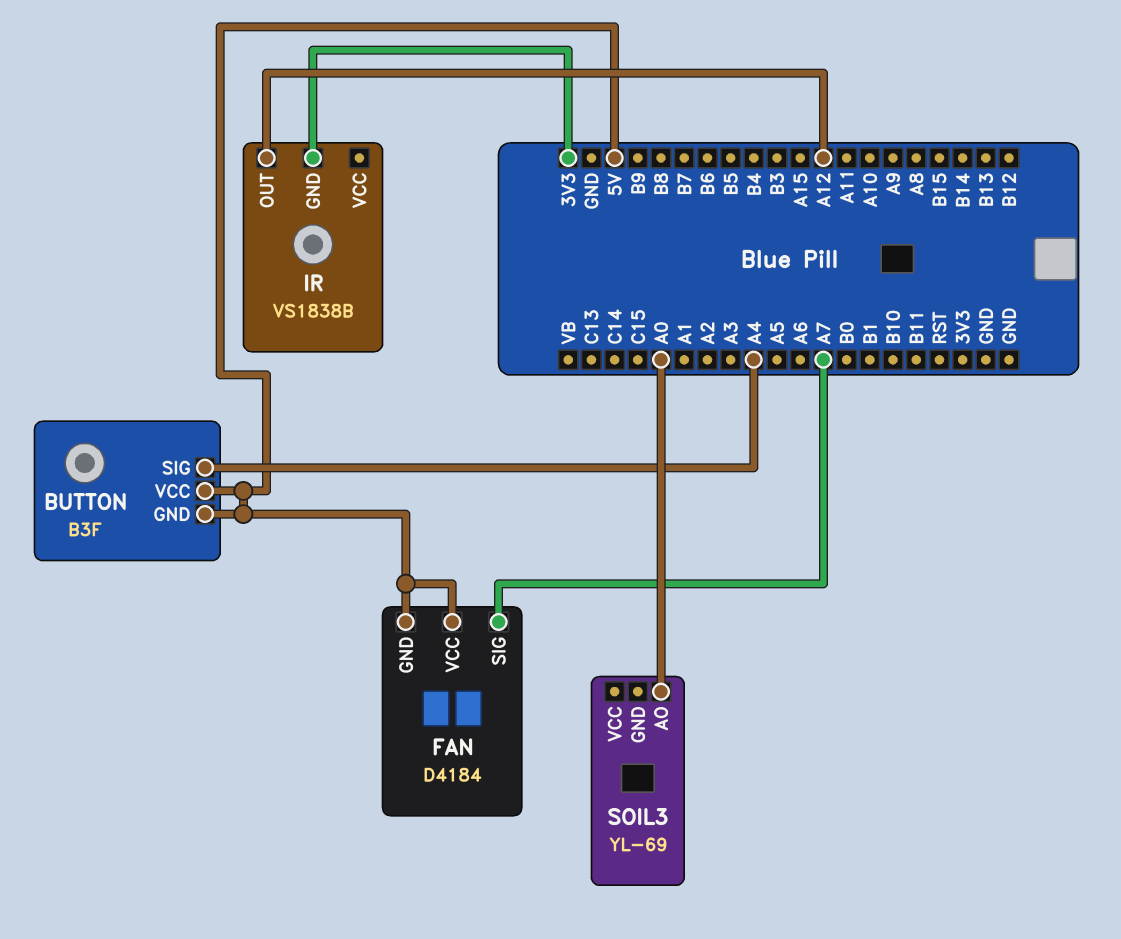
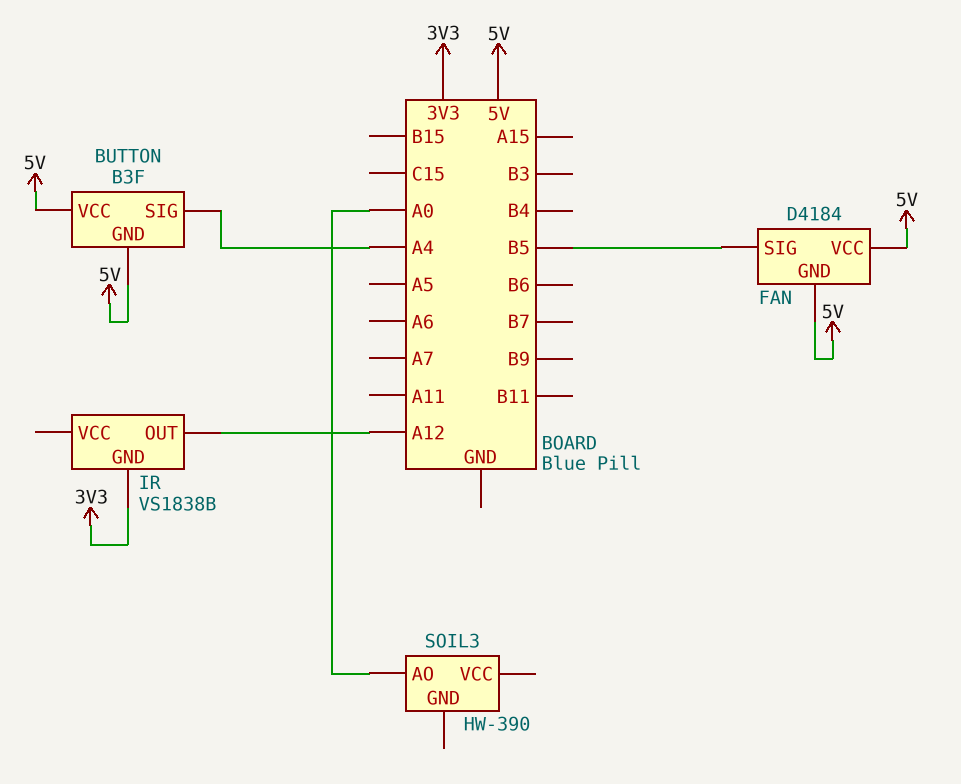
FAN pin SIG: A7 -> B5
SOIL3: YL-69 -> HW-390

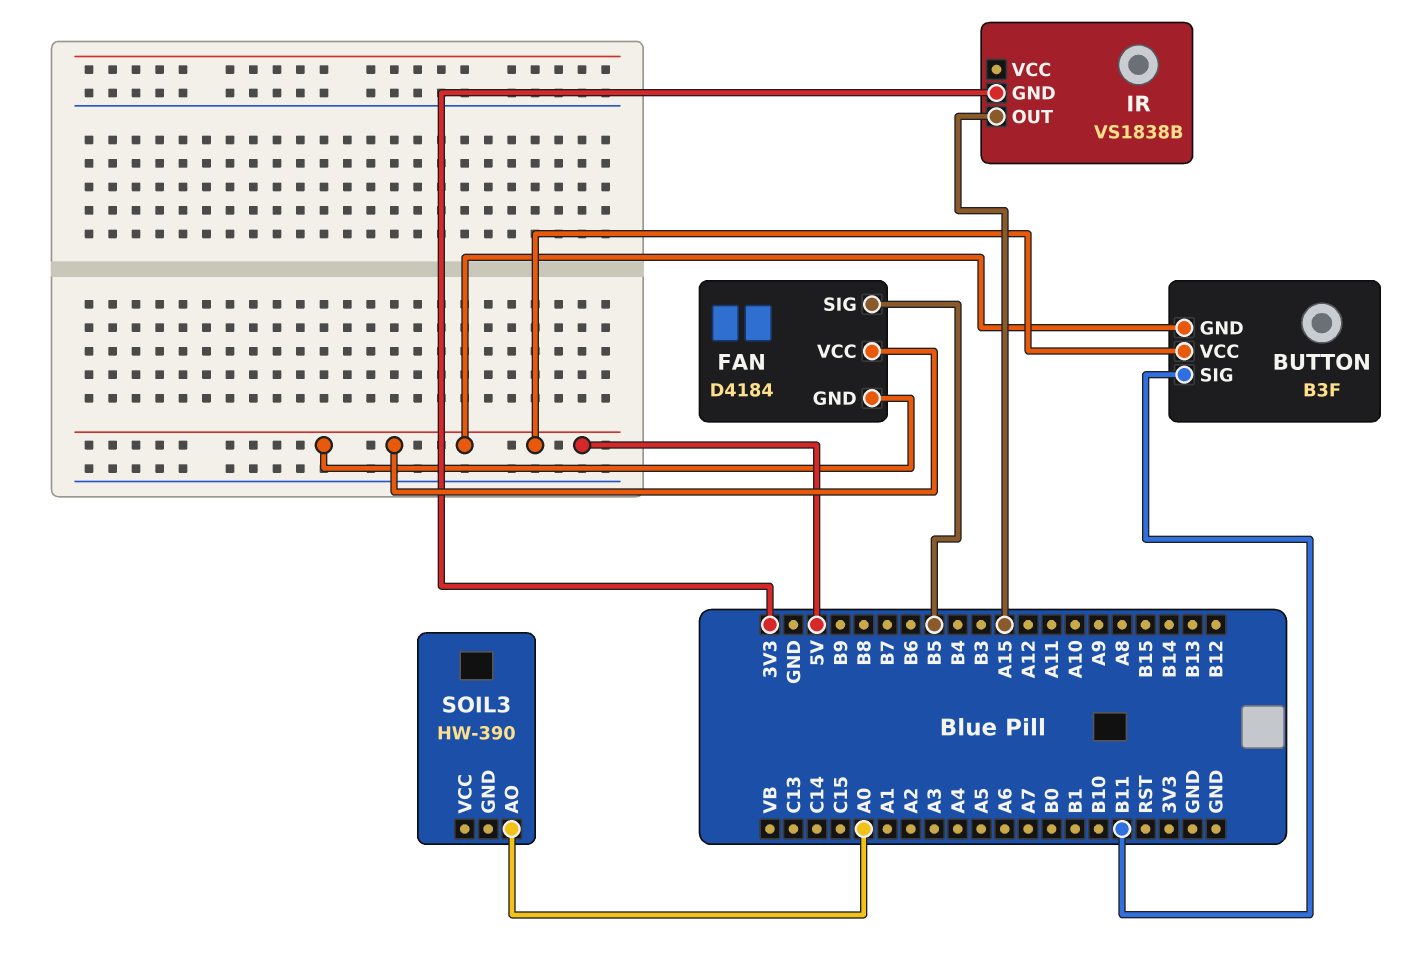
BUTTON pin SIG: A4 -> B11
IR pin OUT: A12 -> A15

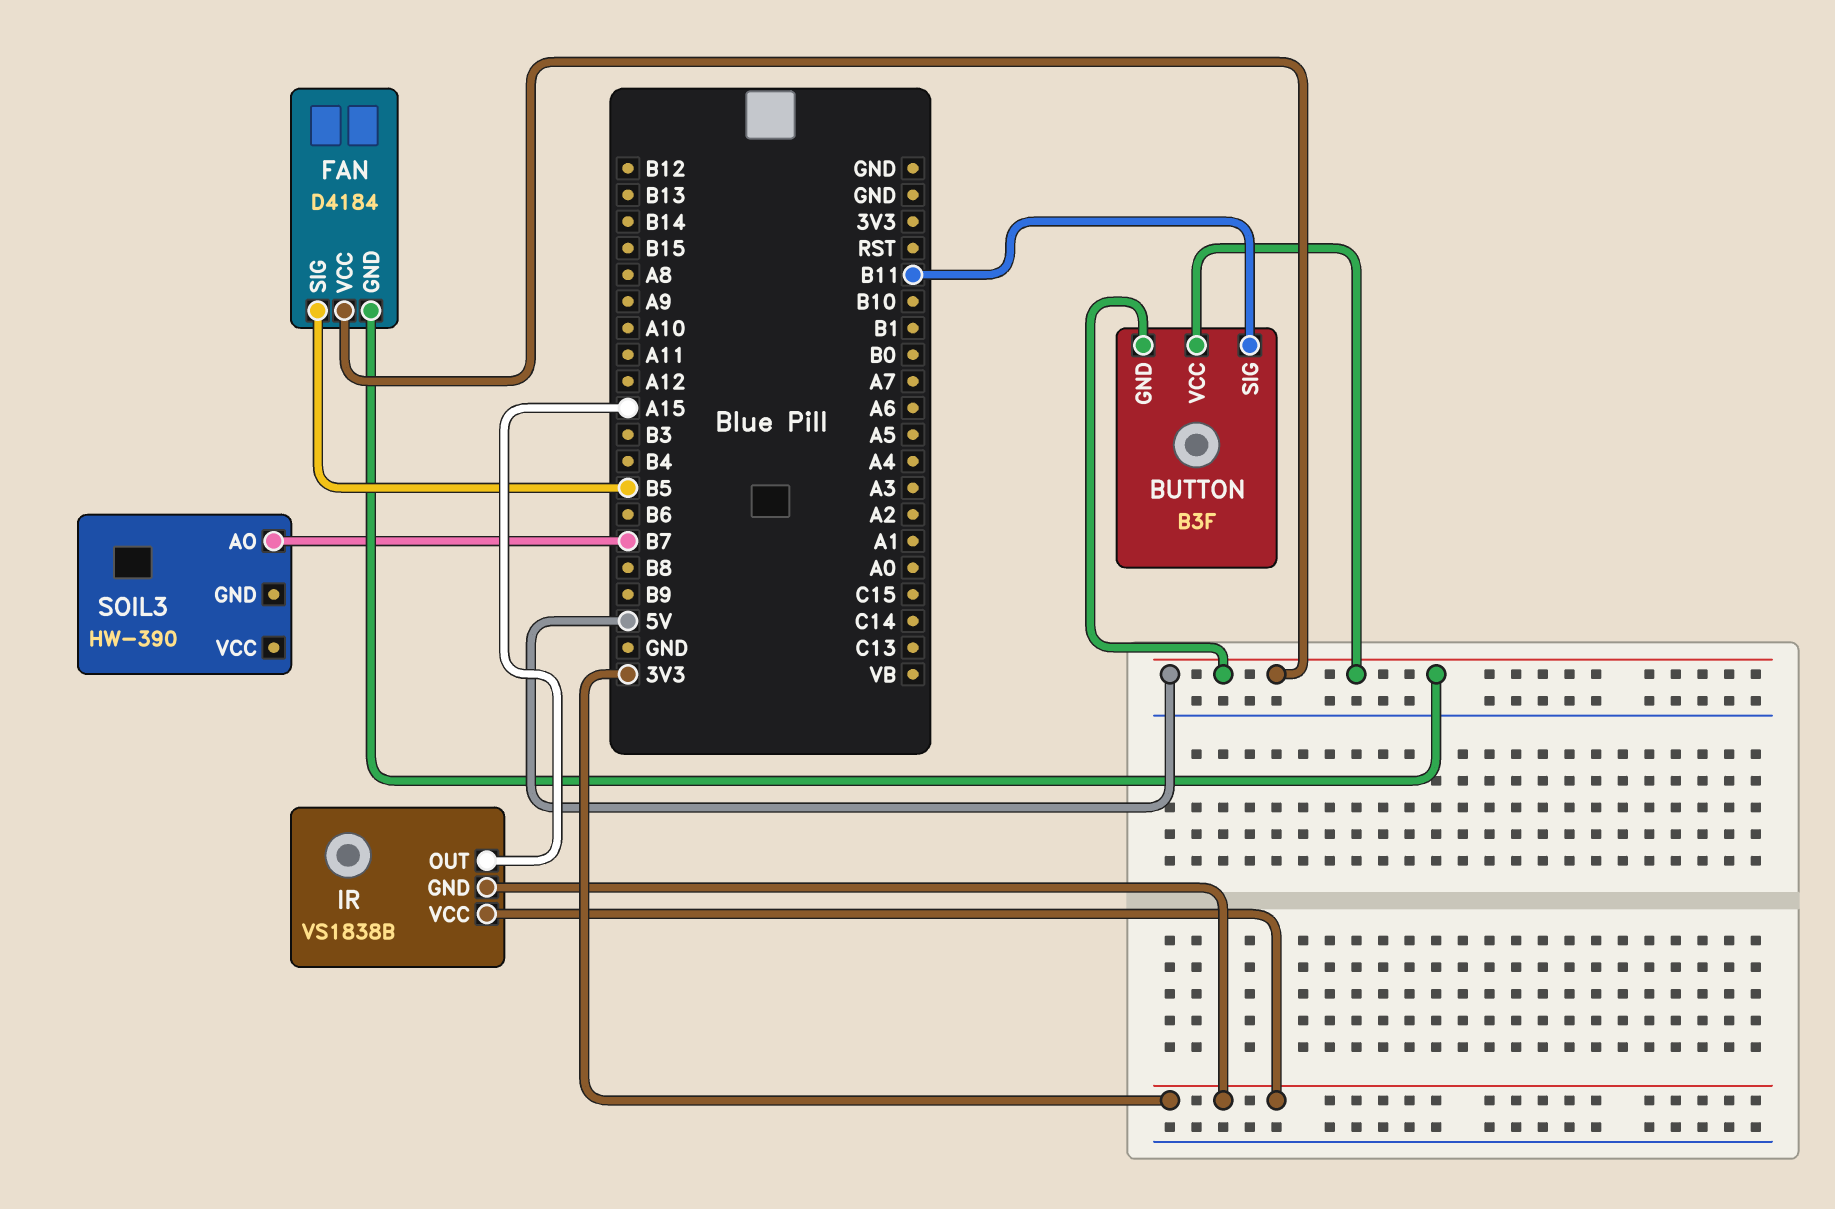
IR pin VCC: none -> 3V3
SOIL3 pin AO: A0 -> B7

